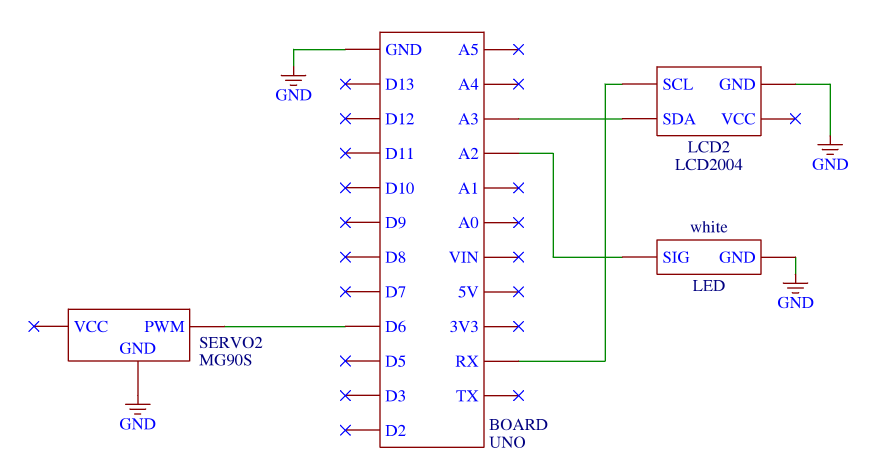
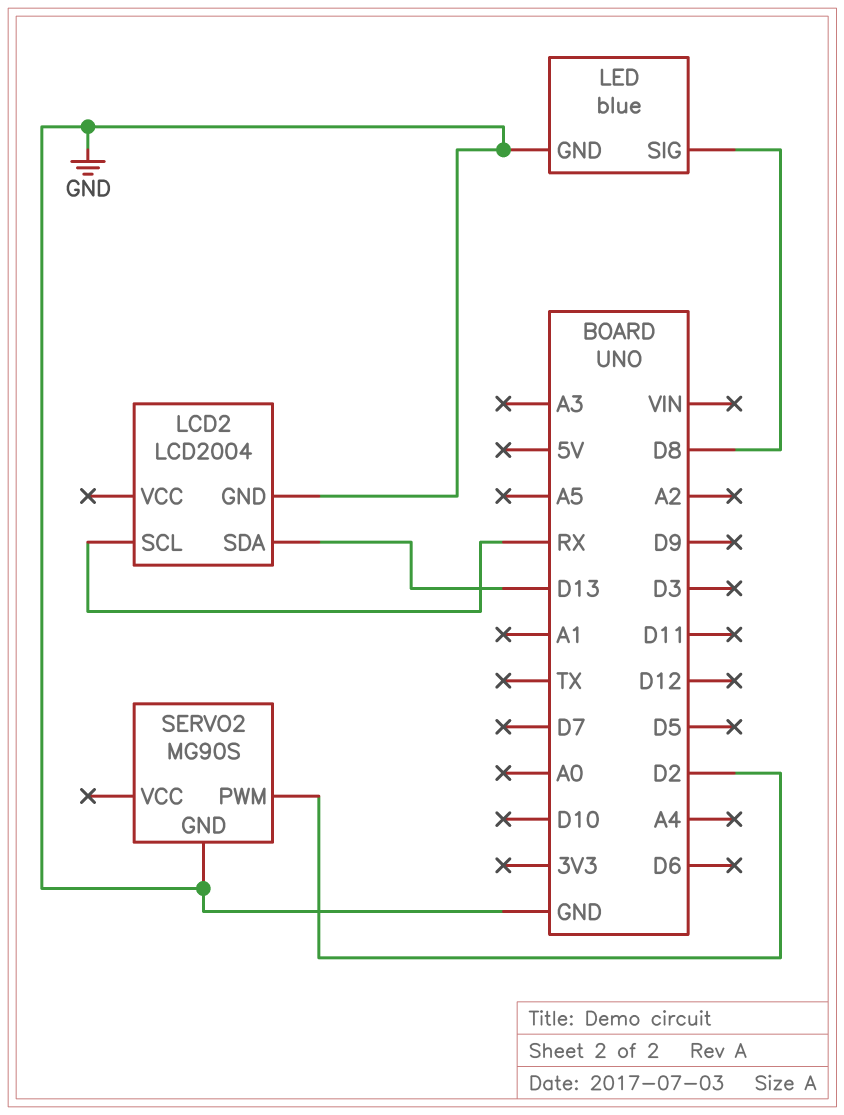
LCD2 pin SDA: A3 -> D13
LED: white -> blue
LED pin SIG: A2 -> D8
SERVO2 pin PWM: D6 -> D2

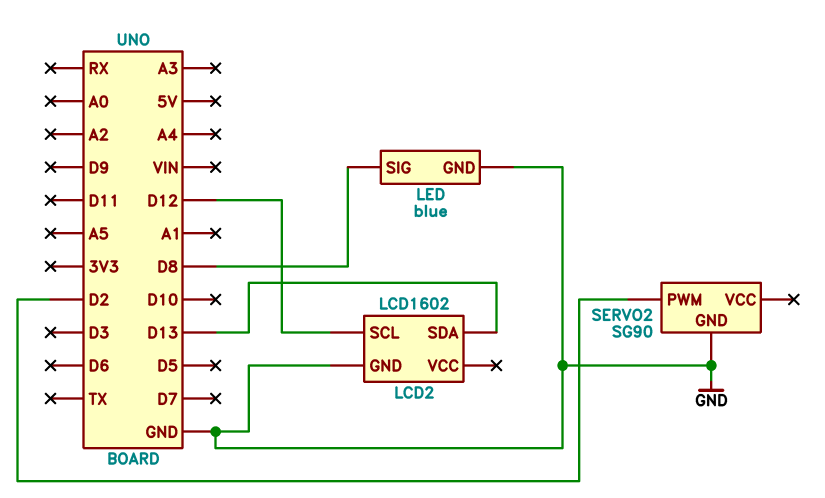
LCD2: LCD2004 -> LCD1602
LCD2 pin SCL: RX -> D12
SERVO2: MG90S -> SG90

